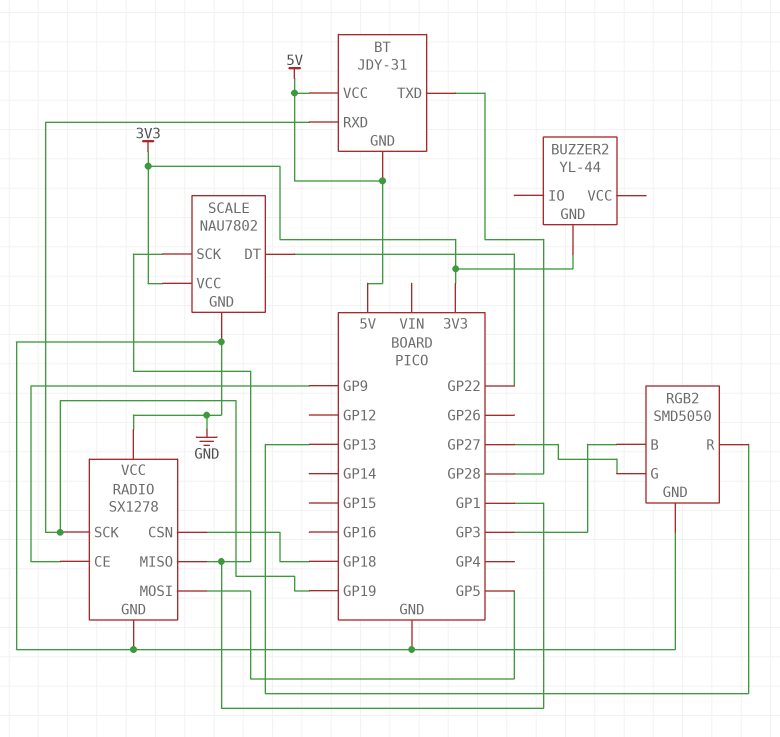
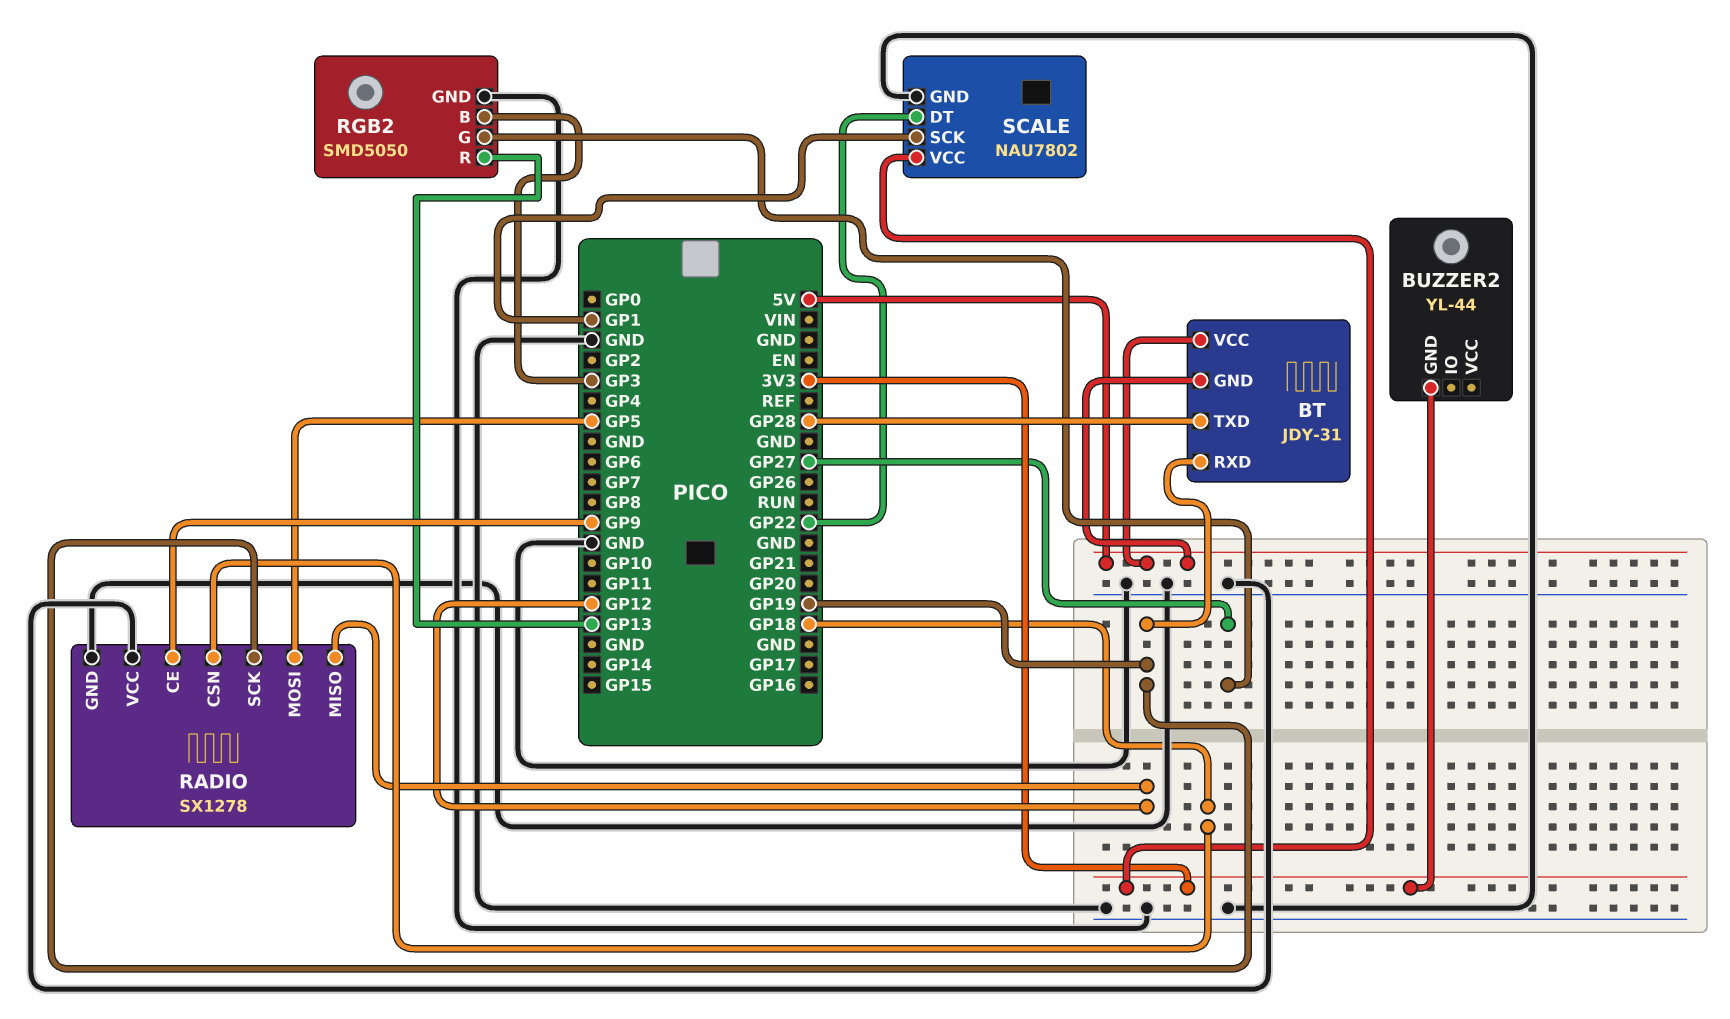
RADIO pin MISO: GP1 -> GP12

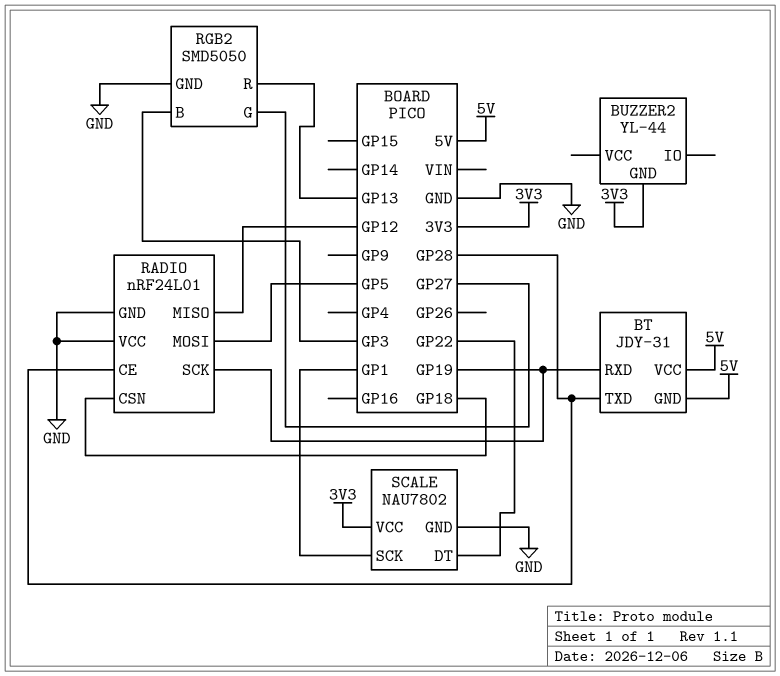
RADIO: SX1278 -> nRF24L01
RADIO pin CE: GP9 -> GP28

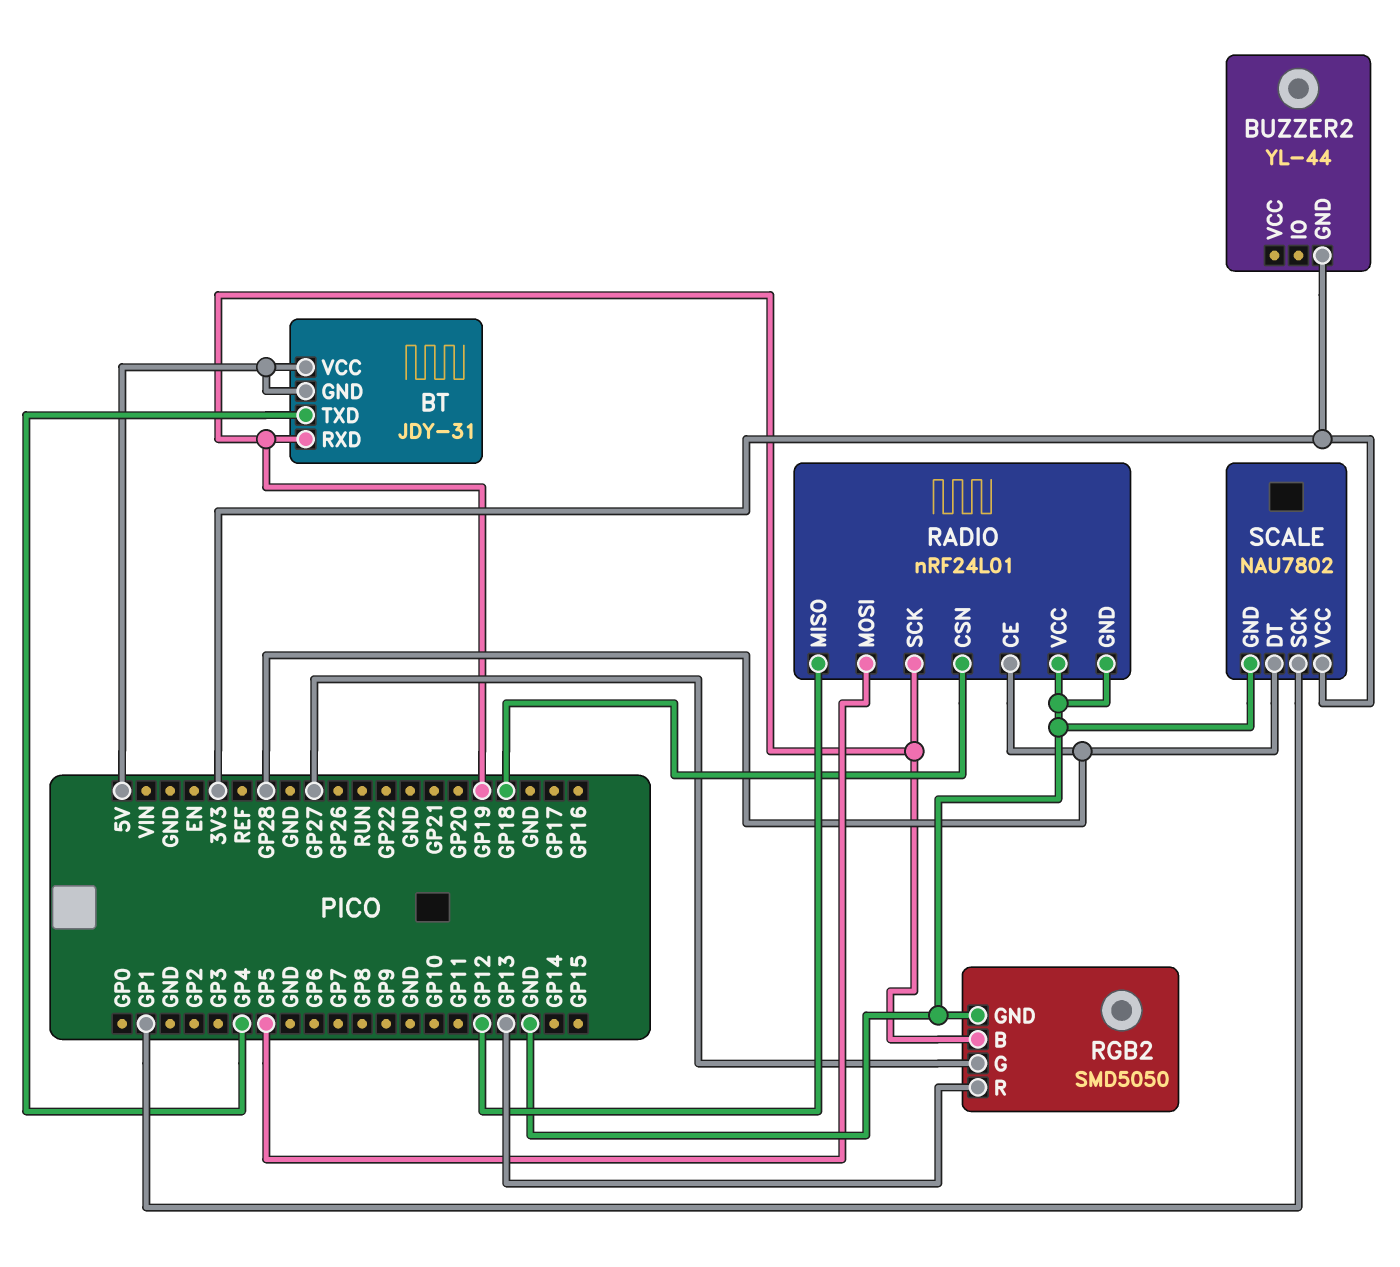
BT pin TXD: GP28 -> GP4
RGB2 pin B: GP3 -> GP19
SCALE pin DT: GP22 -> GP28

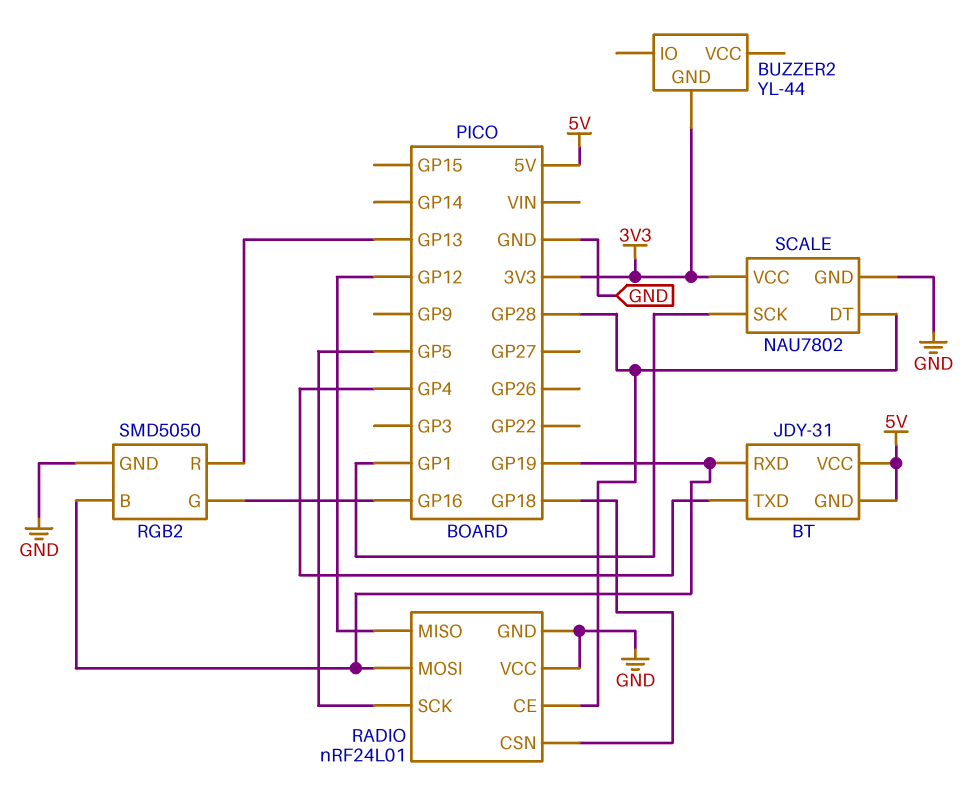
RADIO pin MOSI: GP5 -> GP19
RADIO pin SCK: GP19 -> GP5
RGB2 pin G: GP27 -> GP16

